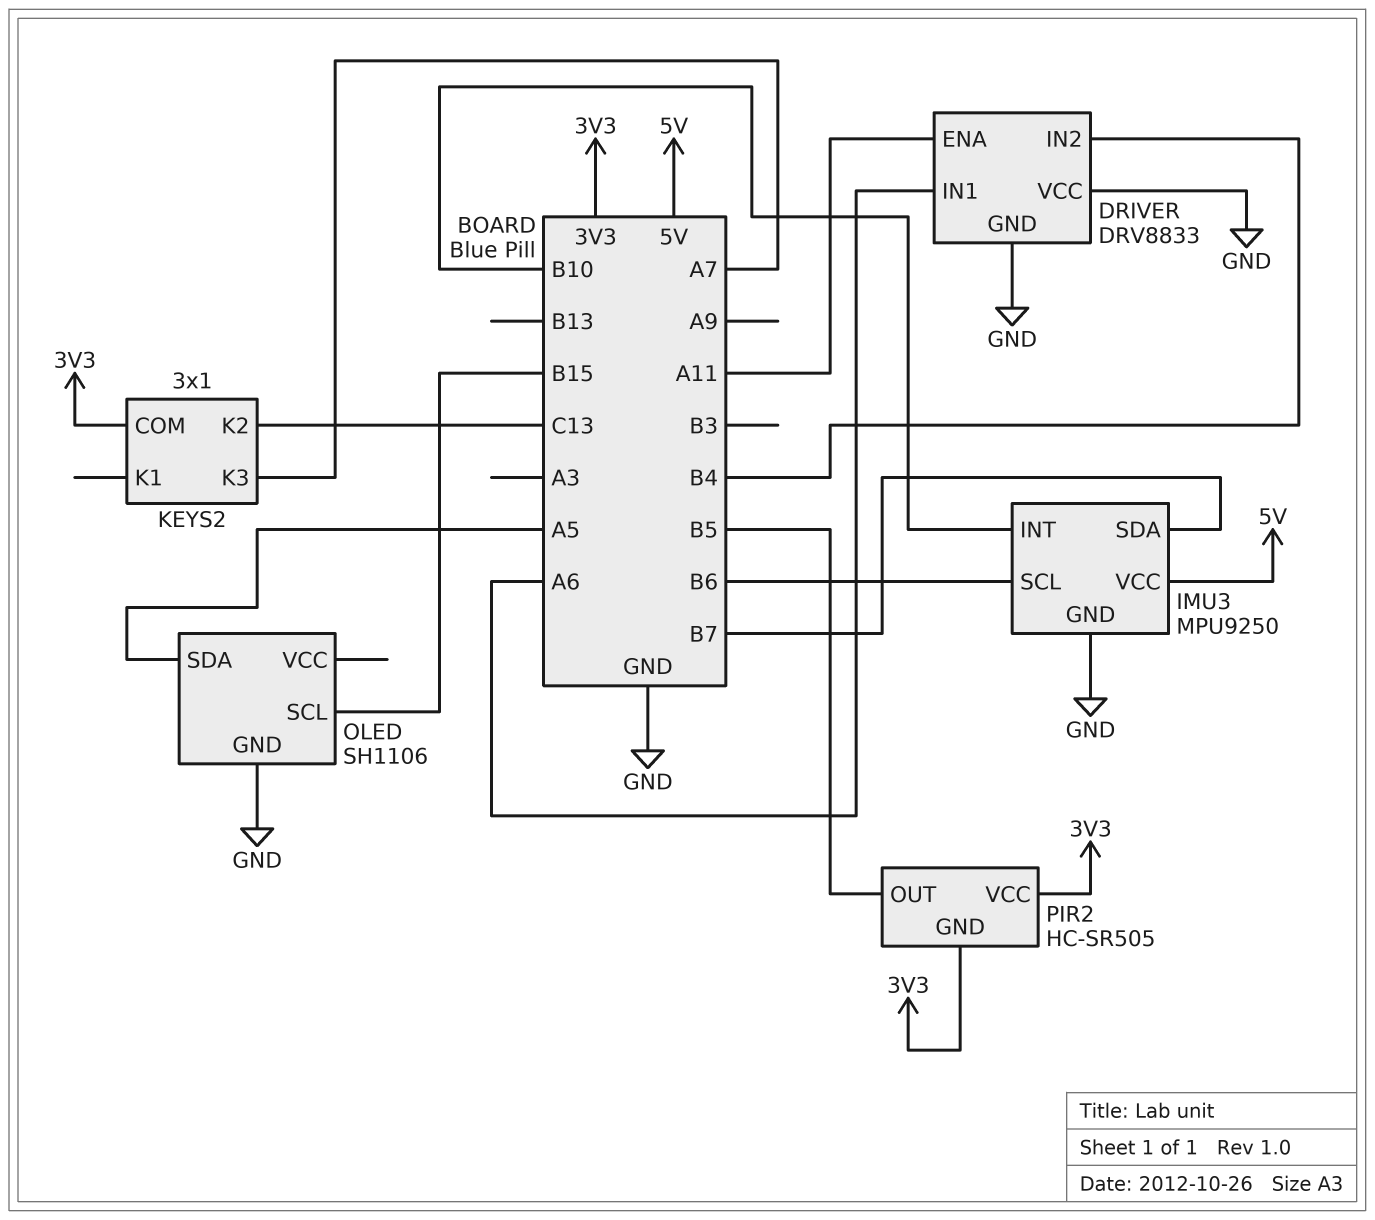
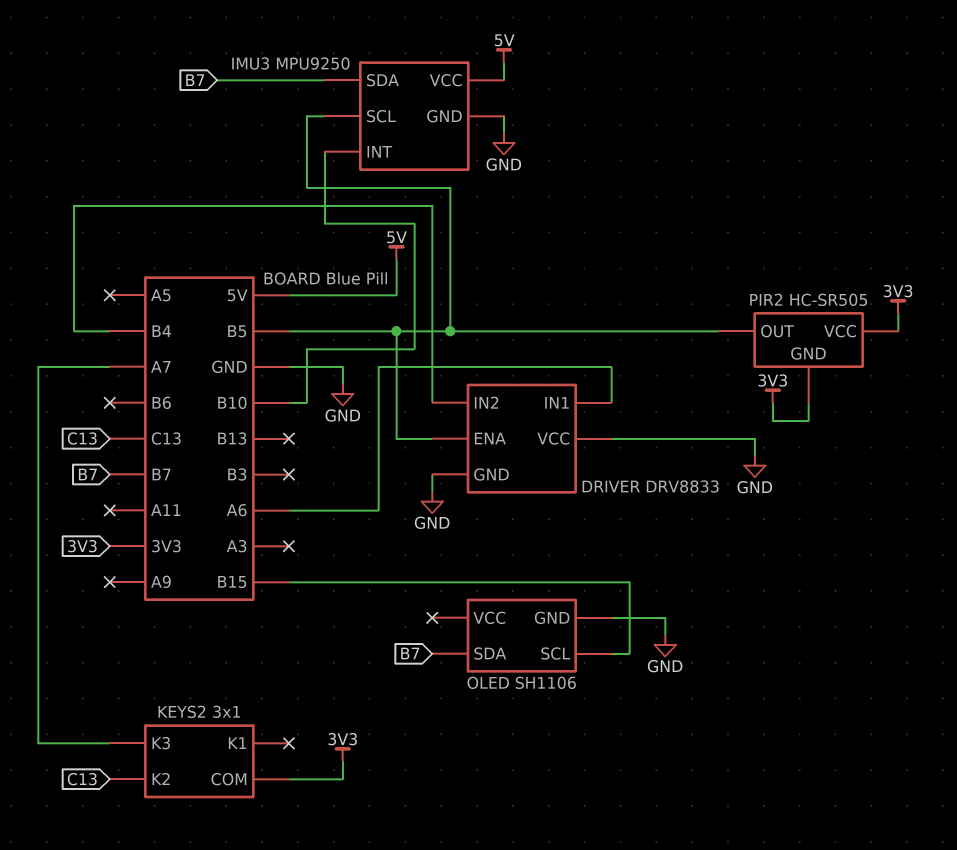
DRIVER pin ENA: A11 -> B5
IMU3 pin SCL: B6 -> B5
OLED pin SDA: A5 -> B7

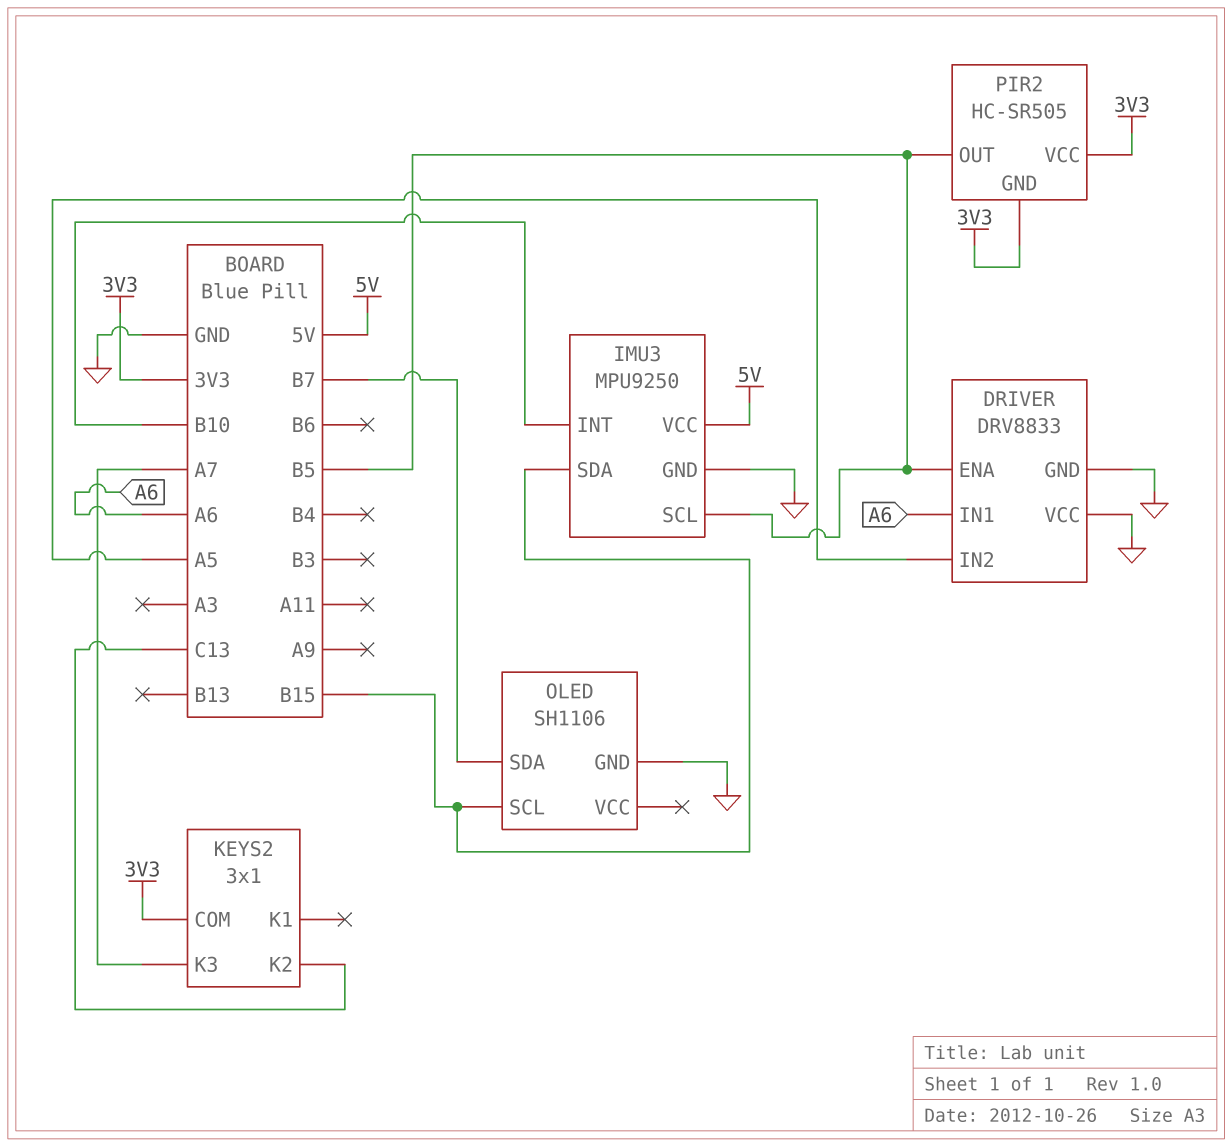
DRIVER pin IN2: B4 -> A5
IMU3 pin SDA: B7 -> B15

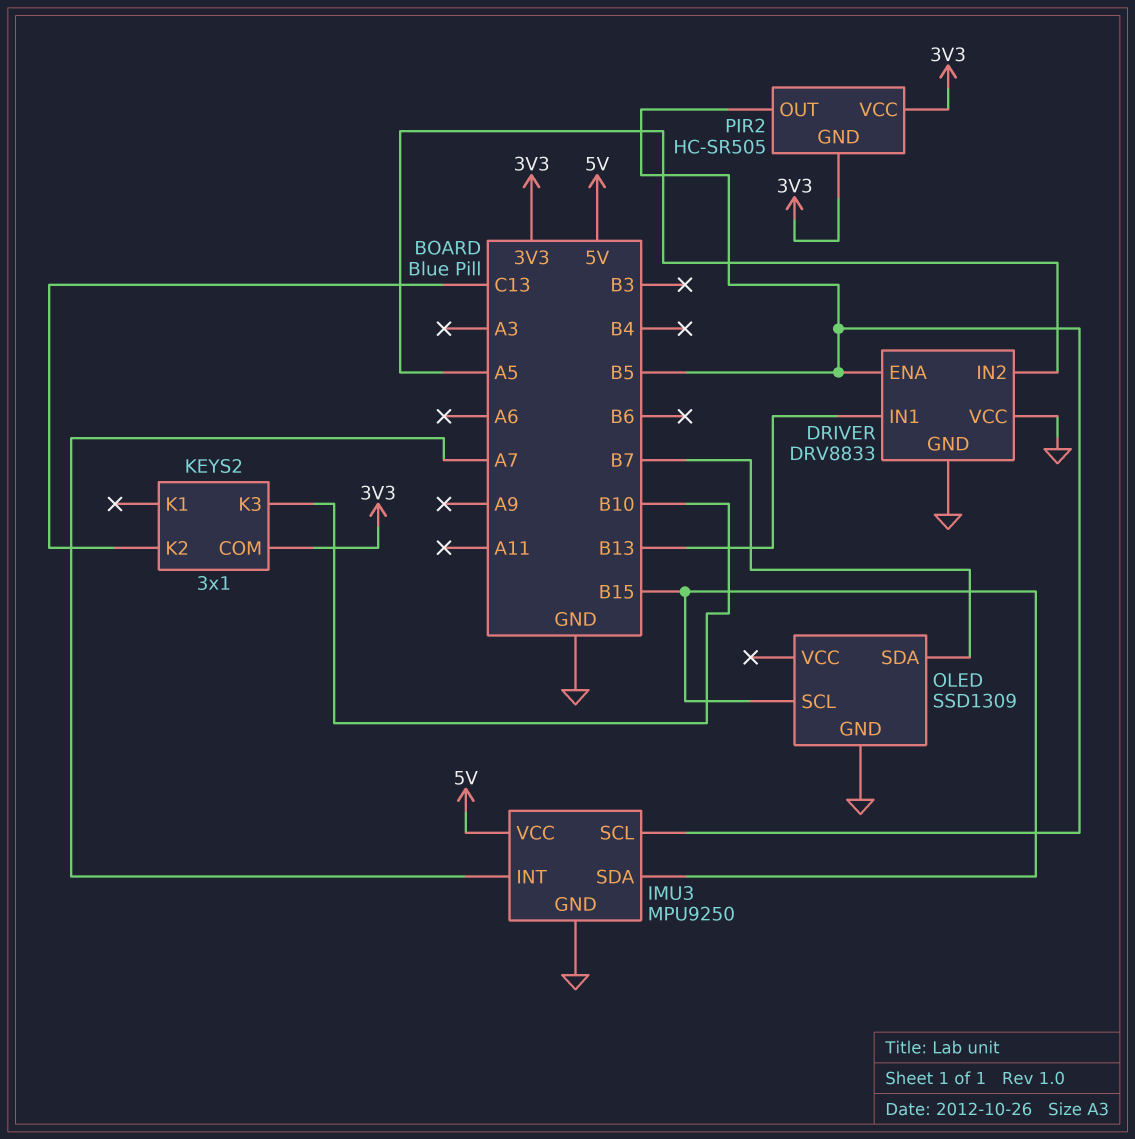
DRIVER pin IN1: A6 -> B13
IMU3 pin INT: B10 -> A7
KEYS2 pin K3: A7 -> B10
OLED: SH1106 -> SSD1309

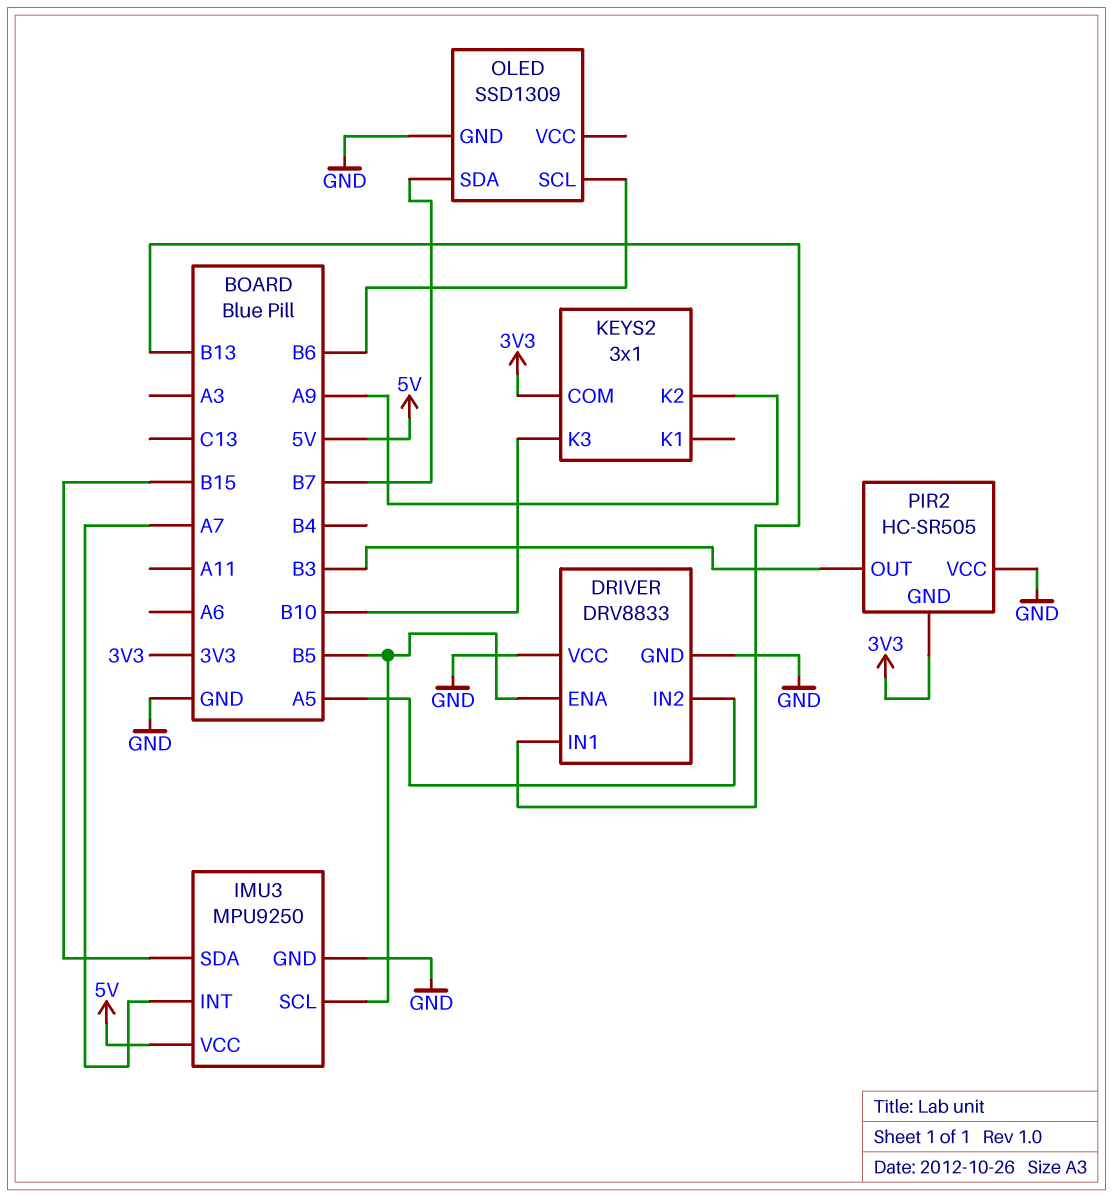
KEYS2 pin K2: C13 -> A9
OLED pin SCL: B15 -> B6
PIR2 pin OUT: B5 -> B3
PIR2 pin VCC: 3V3 -> GND

